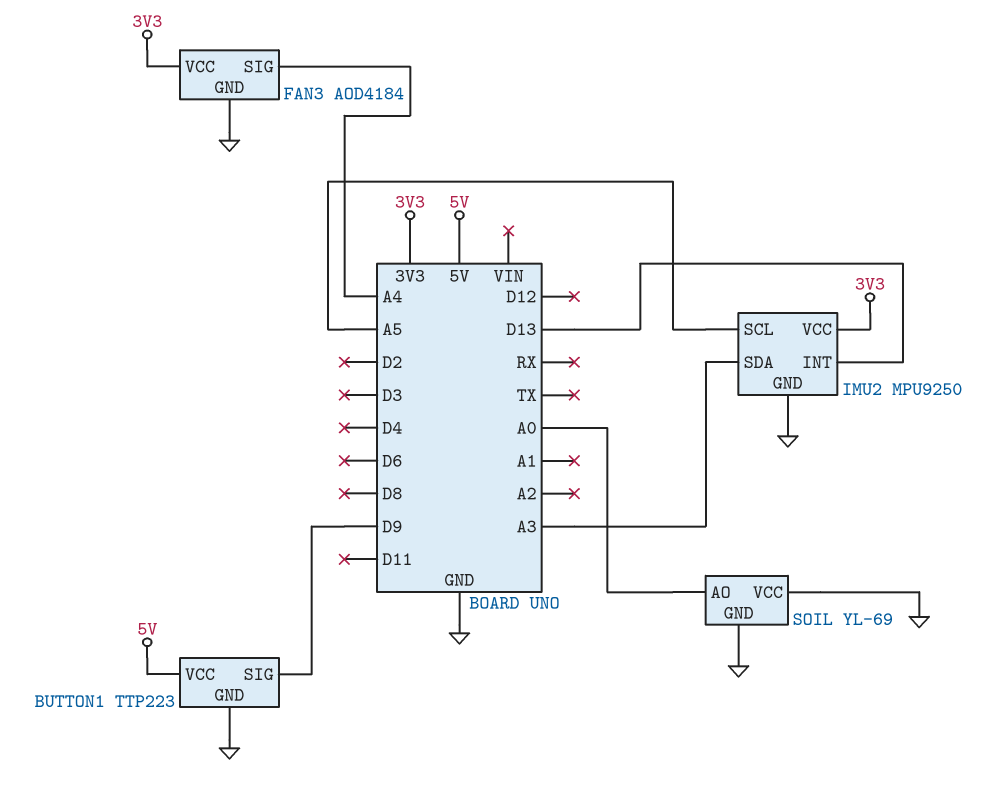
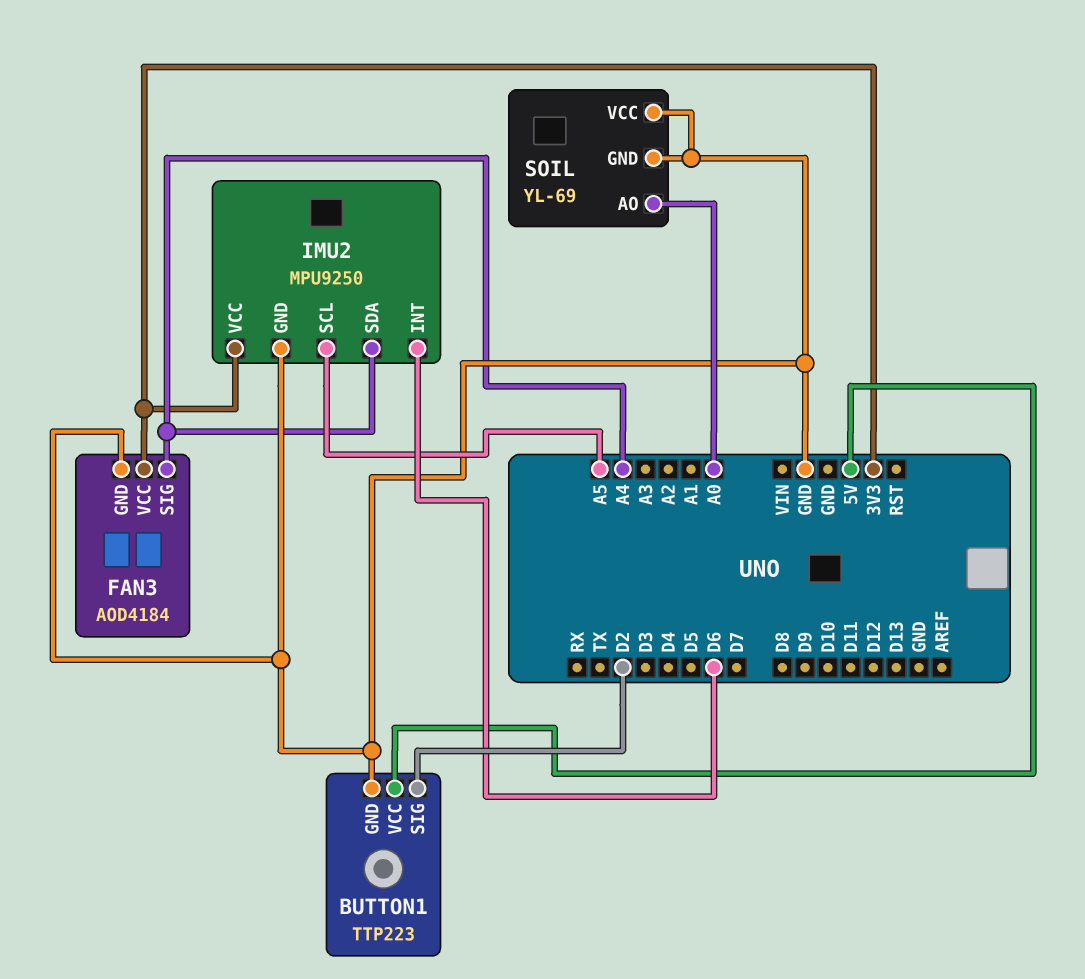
BUTTON1 pin SIG: D9 -> D2
IMU2 pin INT: D13 -> D6
IMU2 pin SDA: A3 -> A4

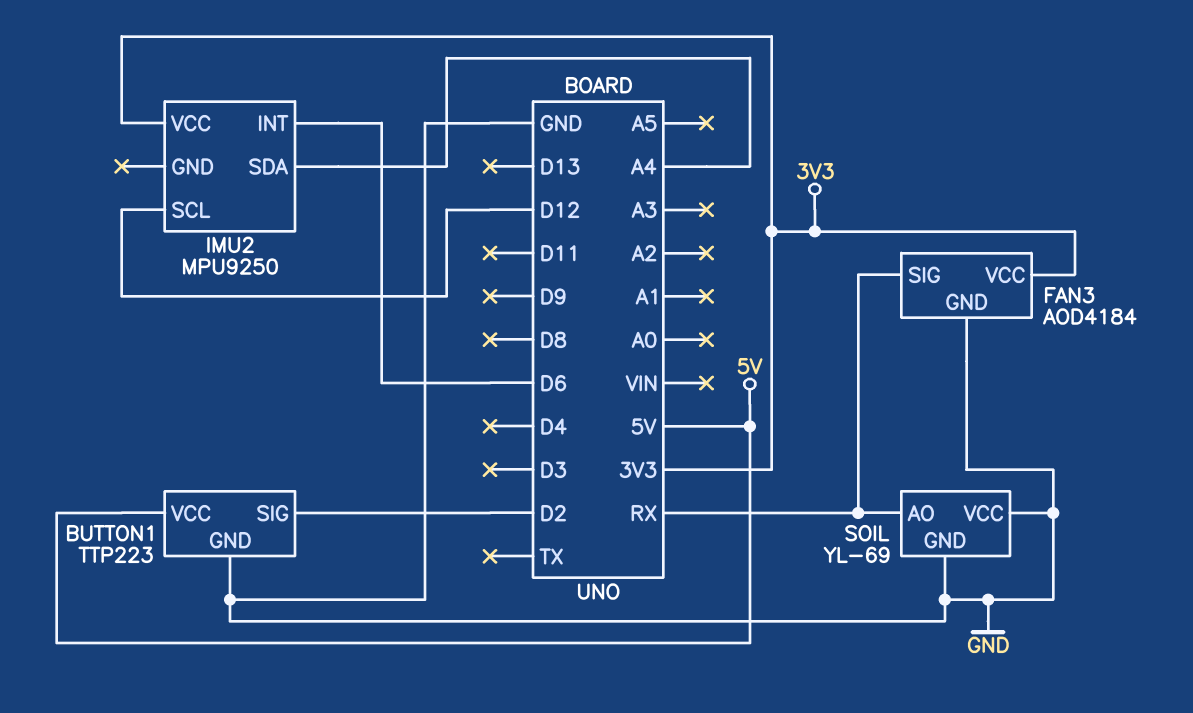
FAN3 pin SIG: A4 -> RX
IMU2 pin GND: GND -> none
IMU2 pin SCL: A5 -> D12
SOIL pin AO: A0 -> RX

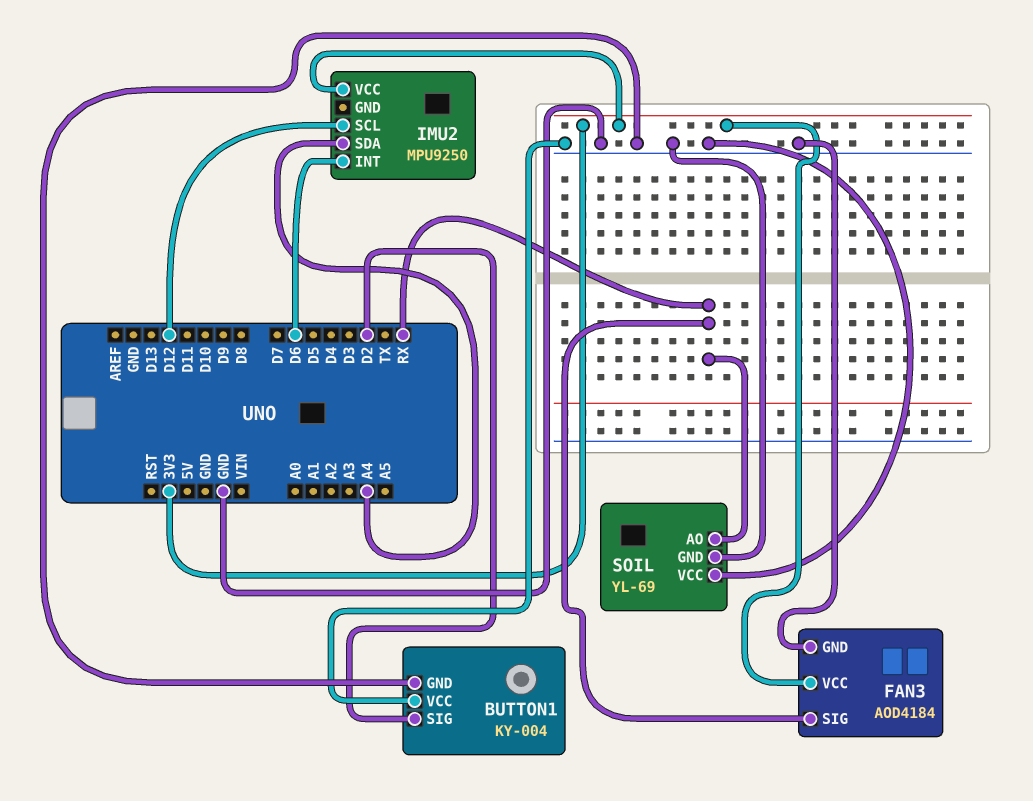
BUTTON1: TTP223 -> KY-004
BUTTON1 pin VCC: 5V -> GND

